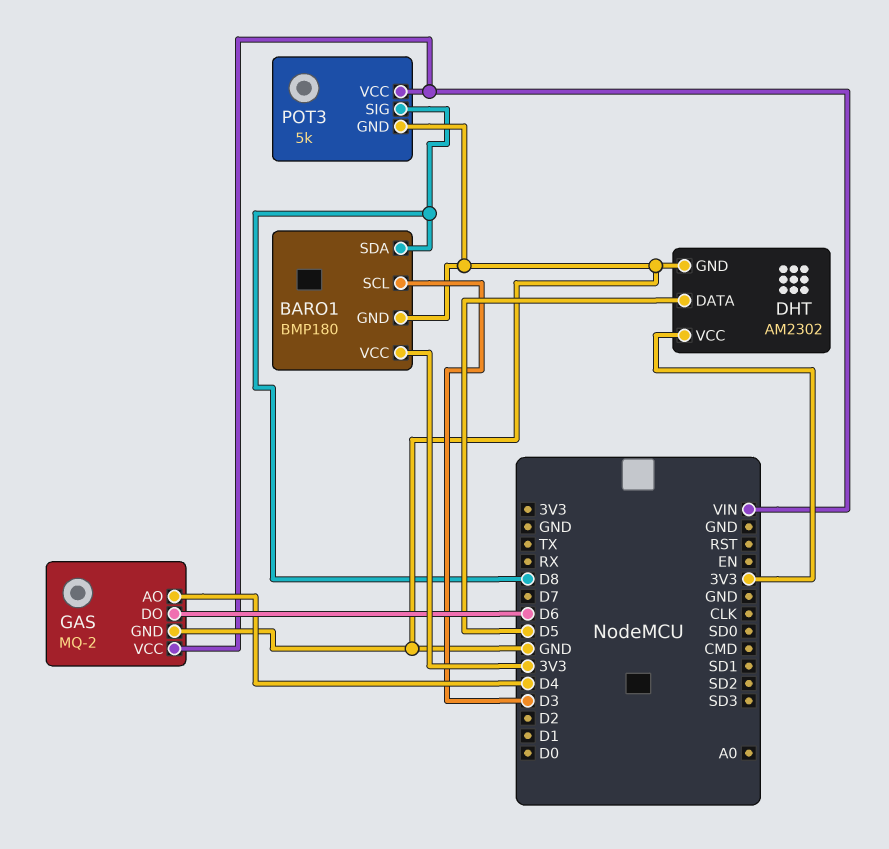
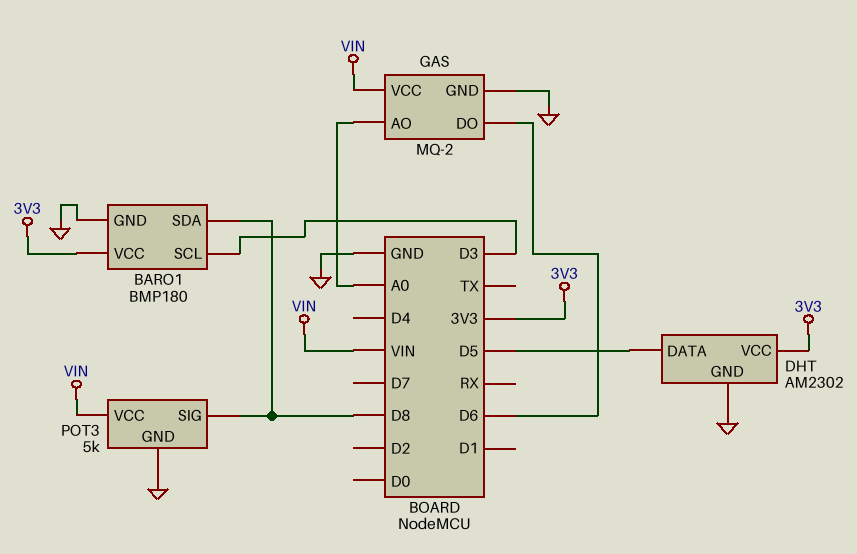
GAS pin AO: D4 -> A0

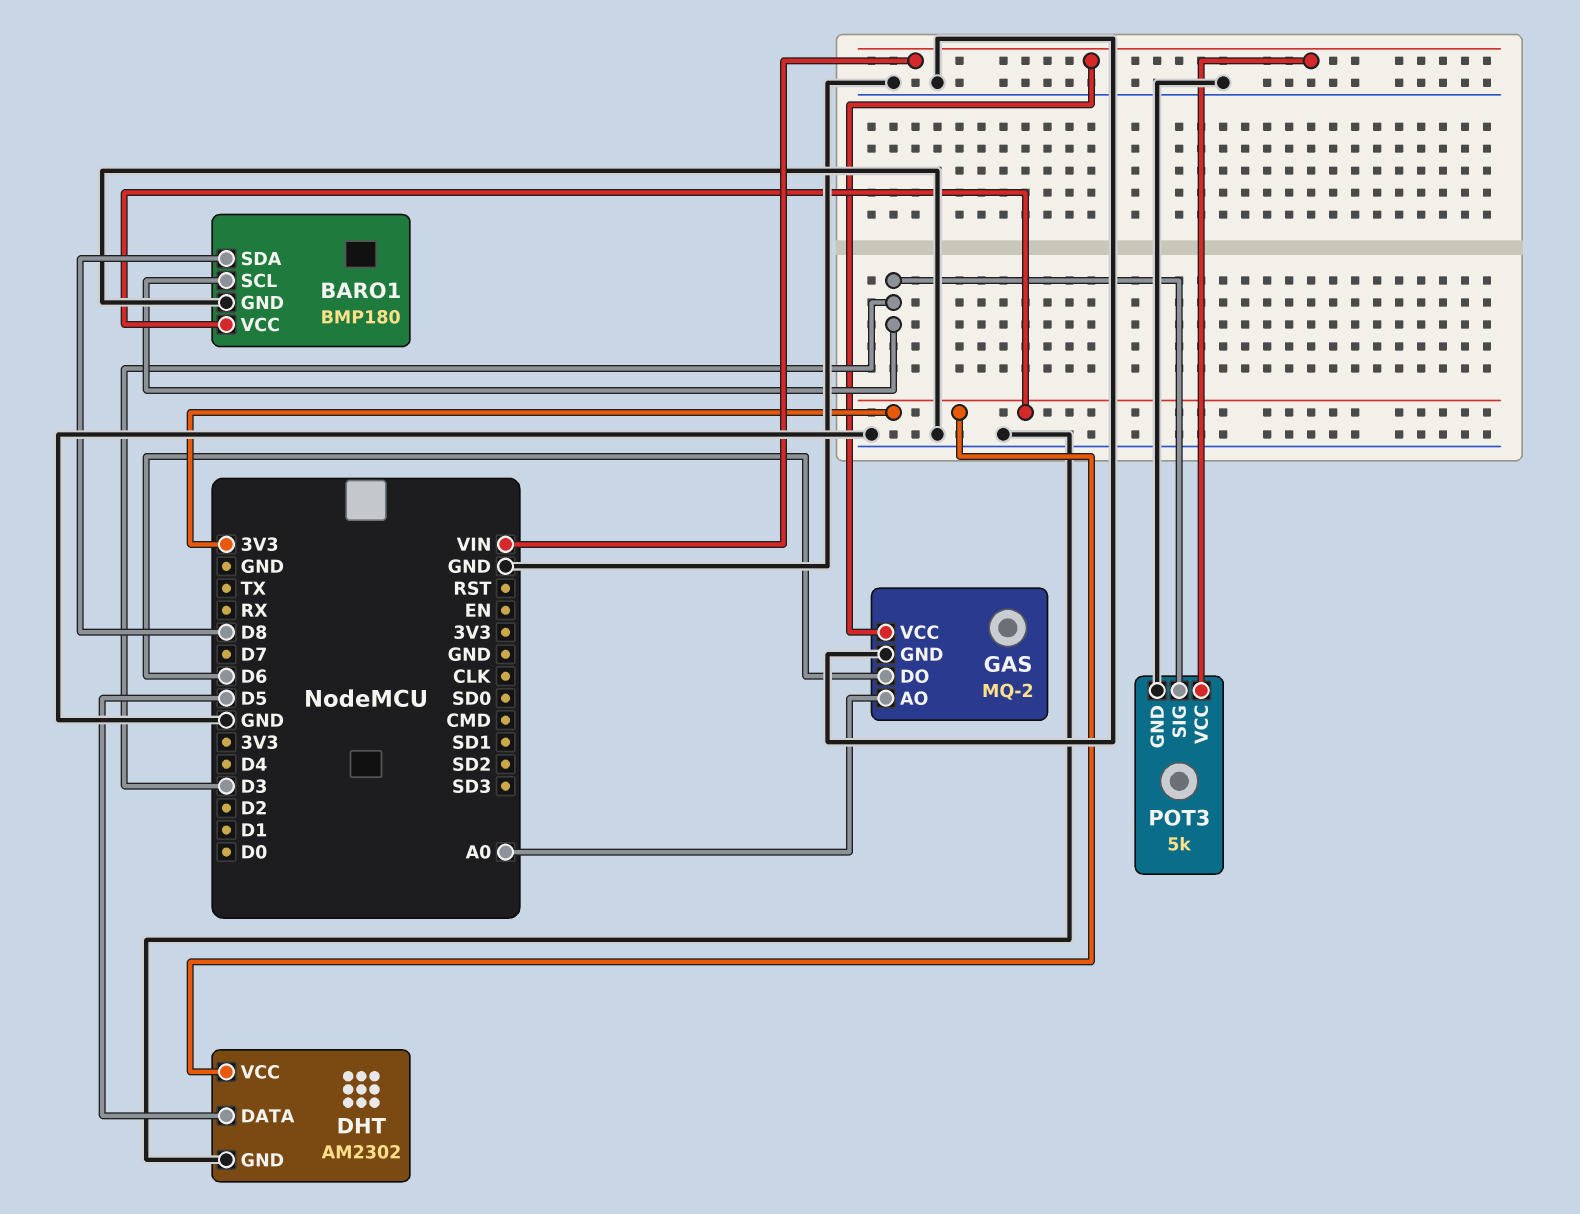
POT3 pin SIG: D8 -> D3

